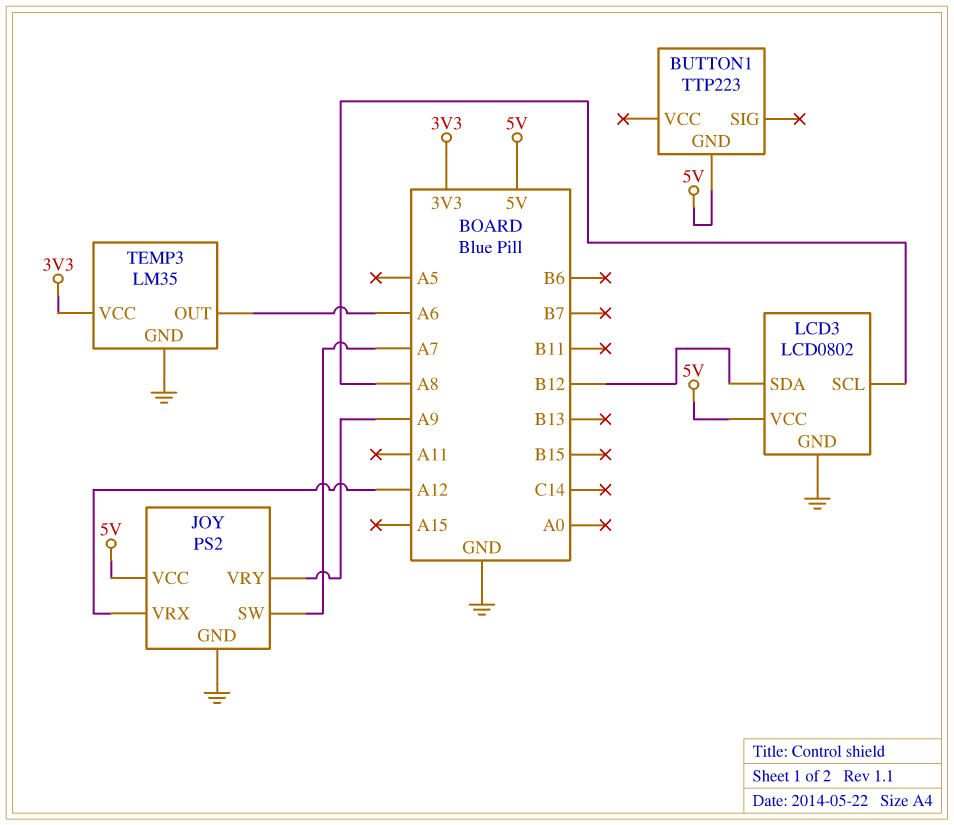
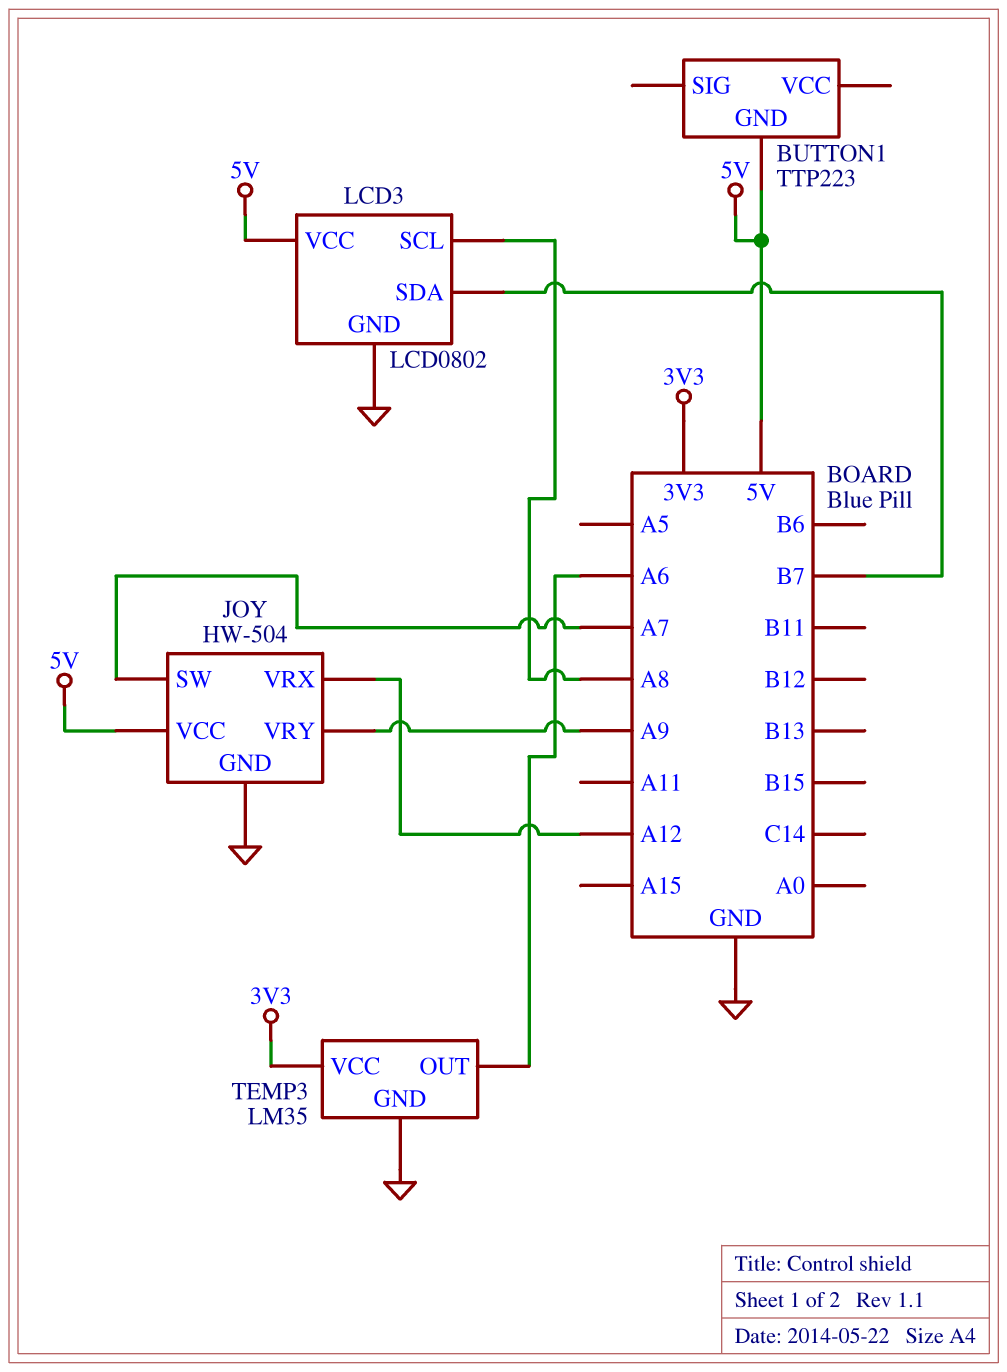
JOY: PS2 -> HW-504
LCD3 pin SDA: B12 -> B7

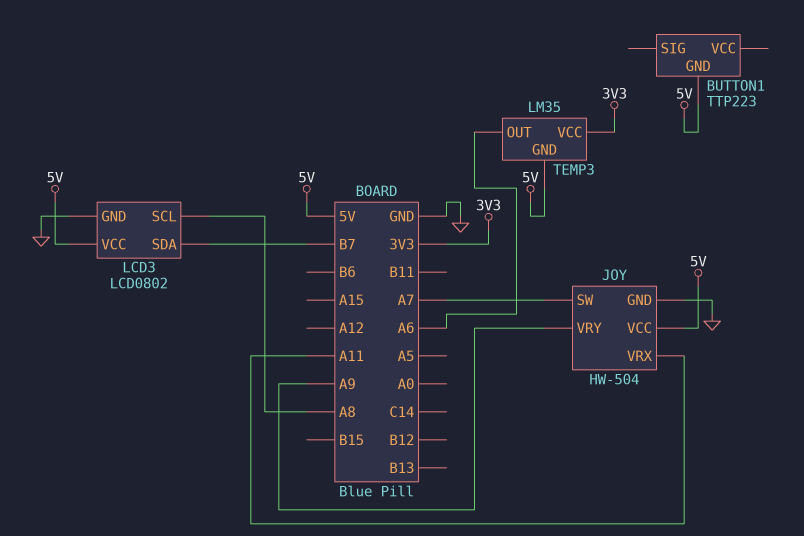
JOY pin VRX: A12 -> A11
TEMP3 pin GND: GND -> 5V

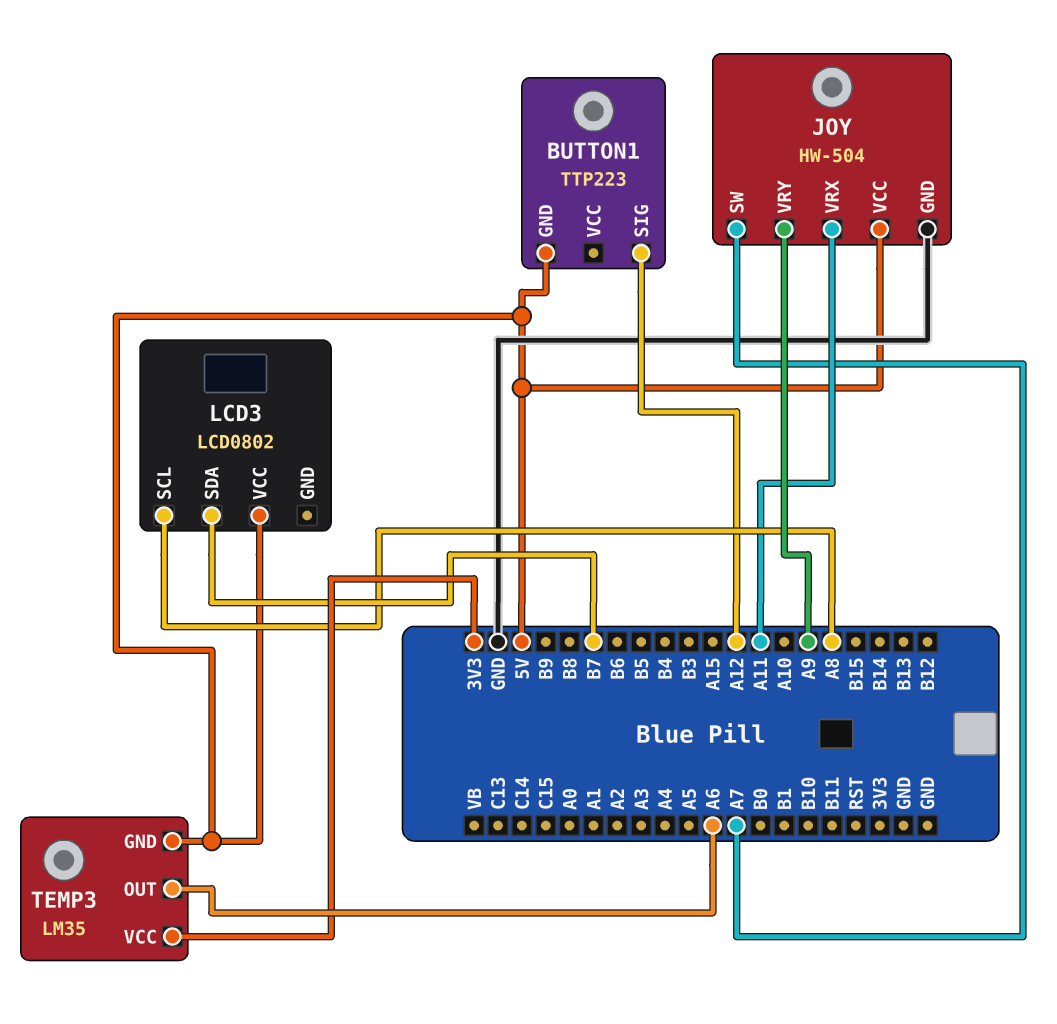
BUTTON1 pin SIG: none -> A12
LCD3 pin GND: GND -> none

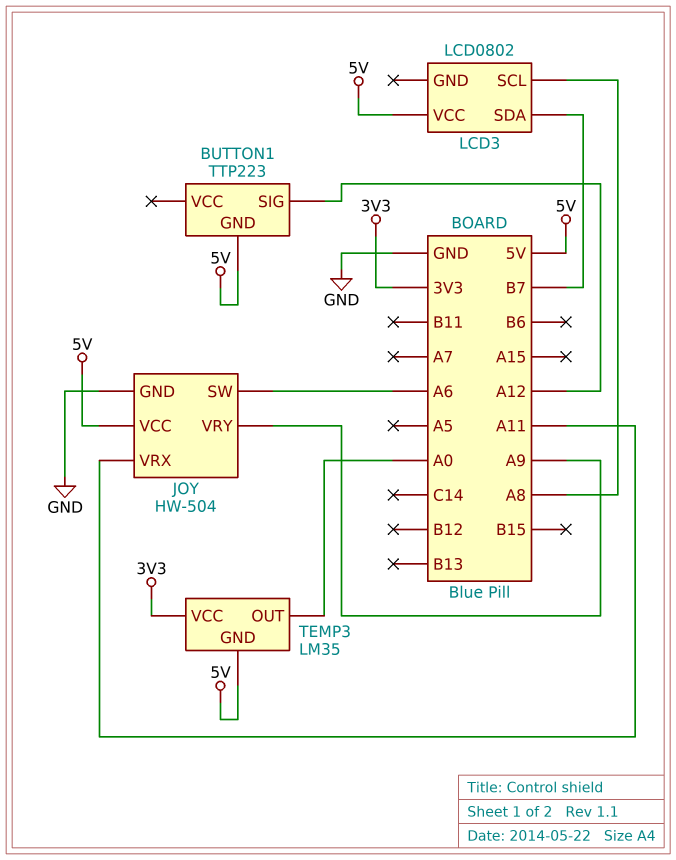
JOY pin SW: A7 -> A6
TEMP3 pin OUT: A6 -> A0

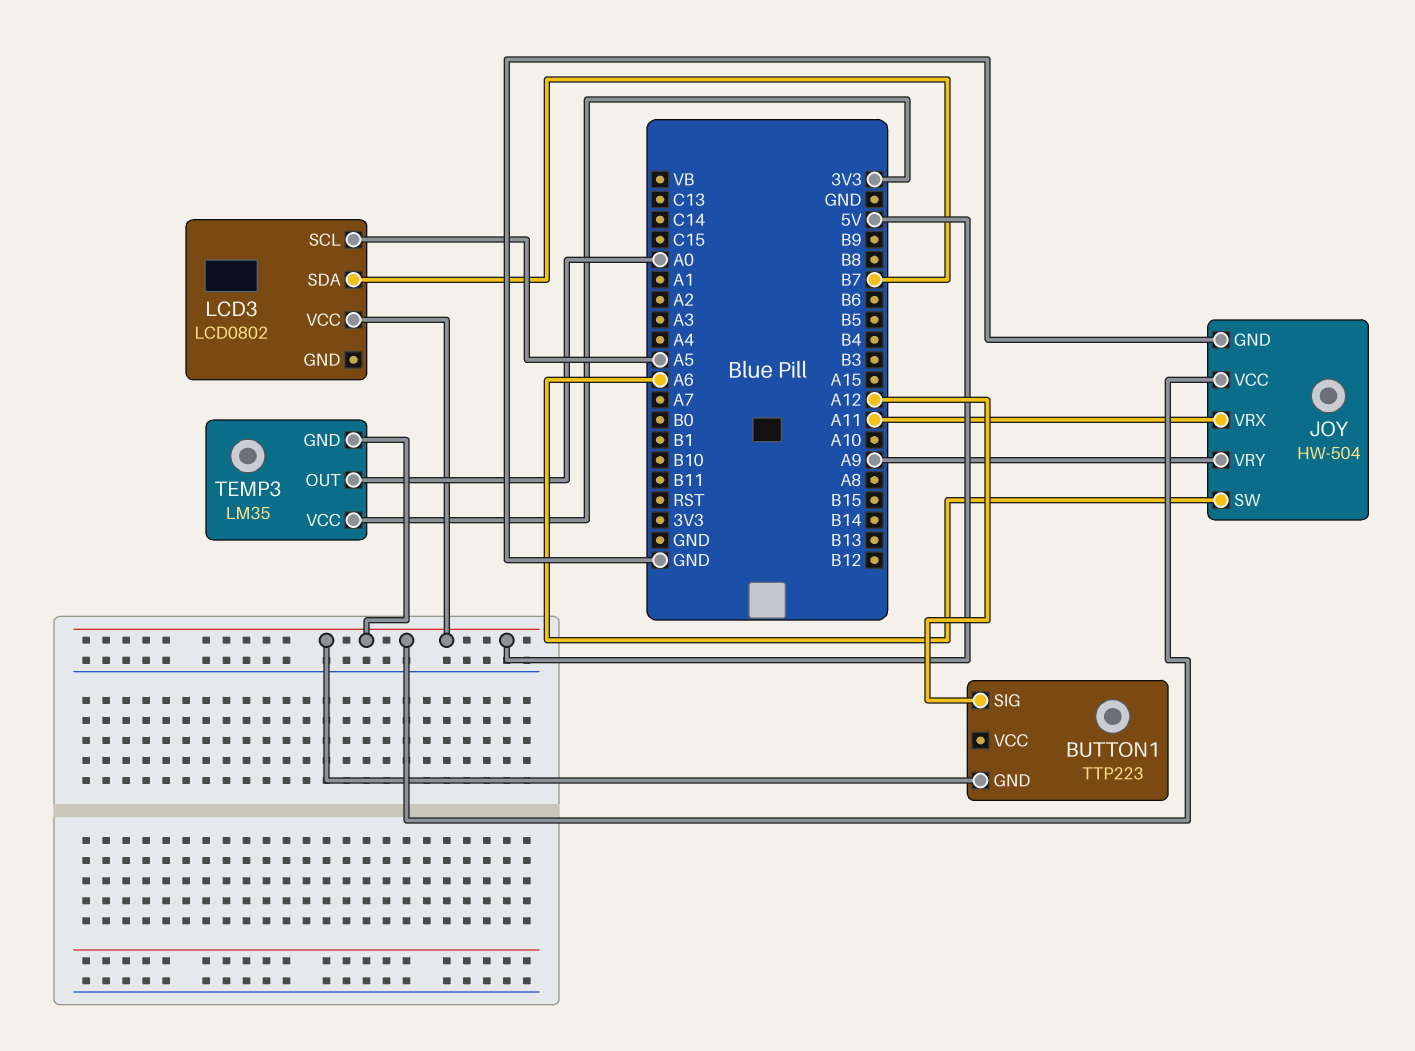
LCD3 pin SCL: A8 -> A5

